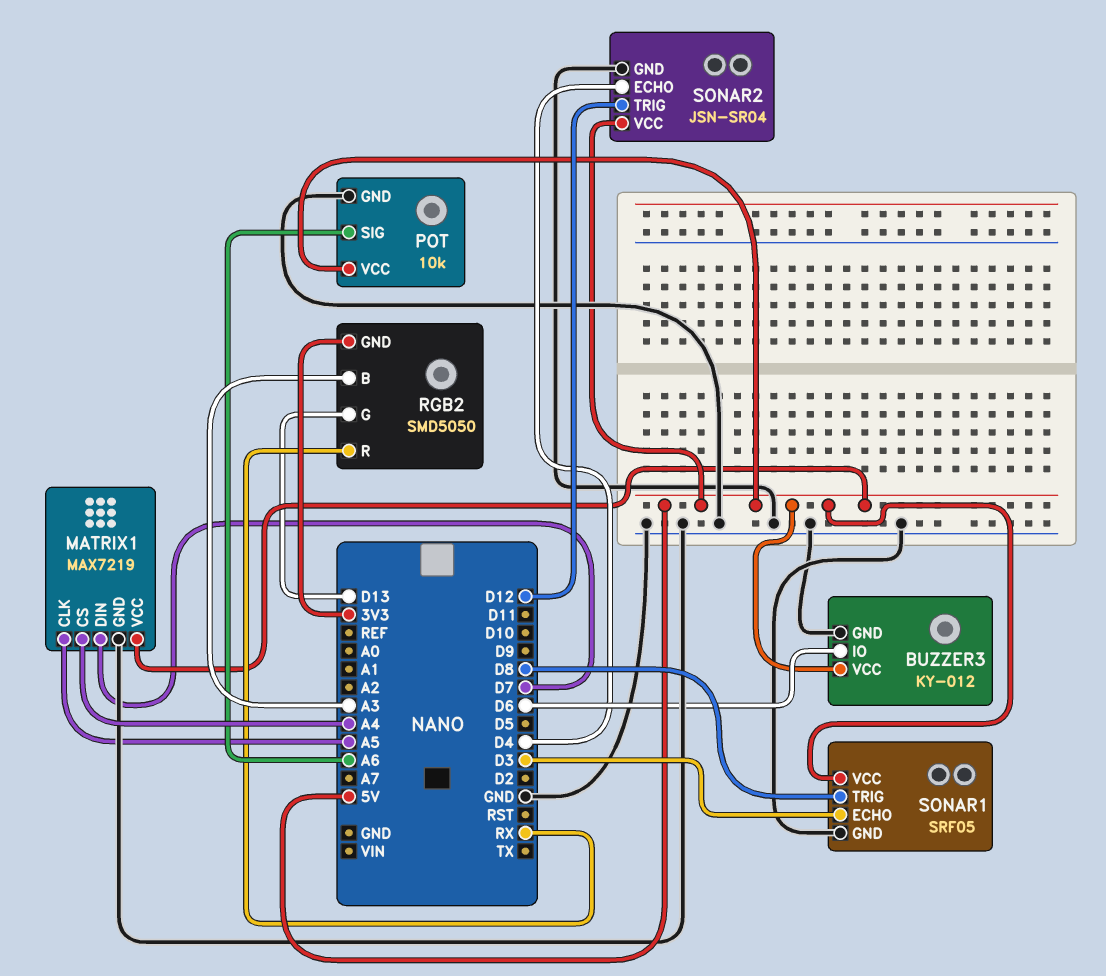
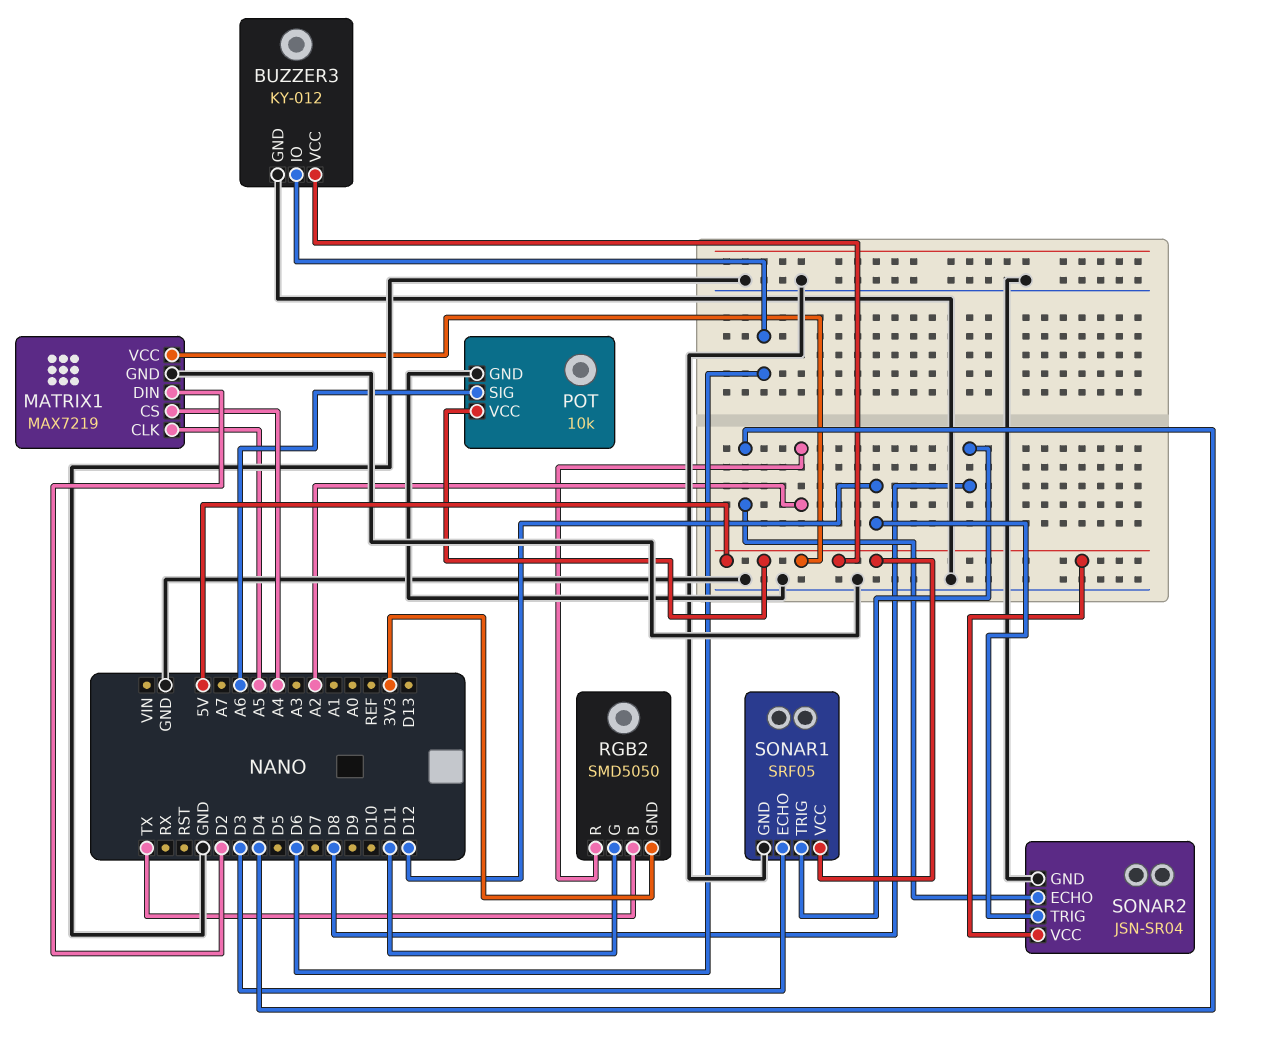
MATRIX1 pin DIN: D7 -> D2
RGB2 pin B: A3 -> TX
RGB2 pin G: D13 -> D11
RGB2 pin R: RX -> A2

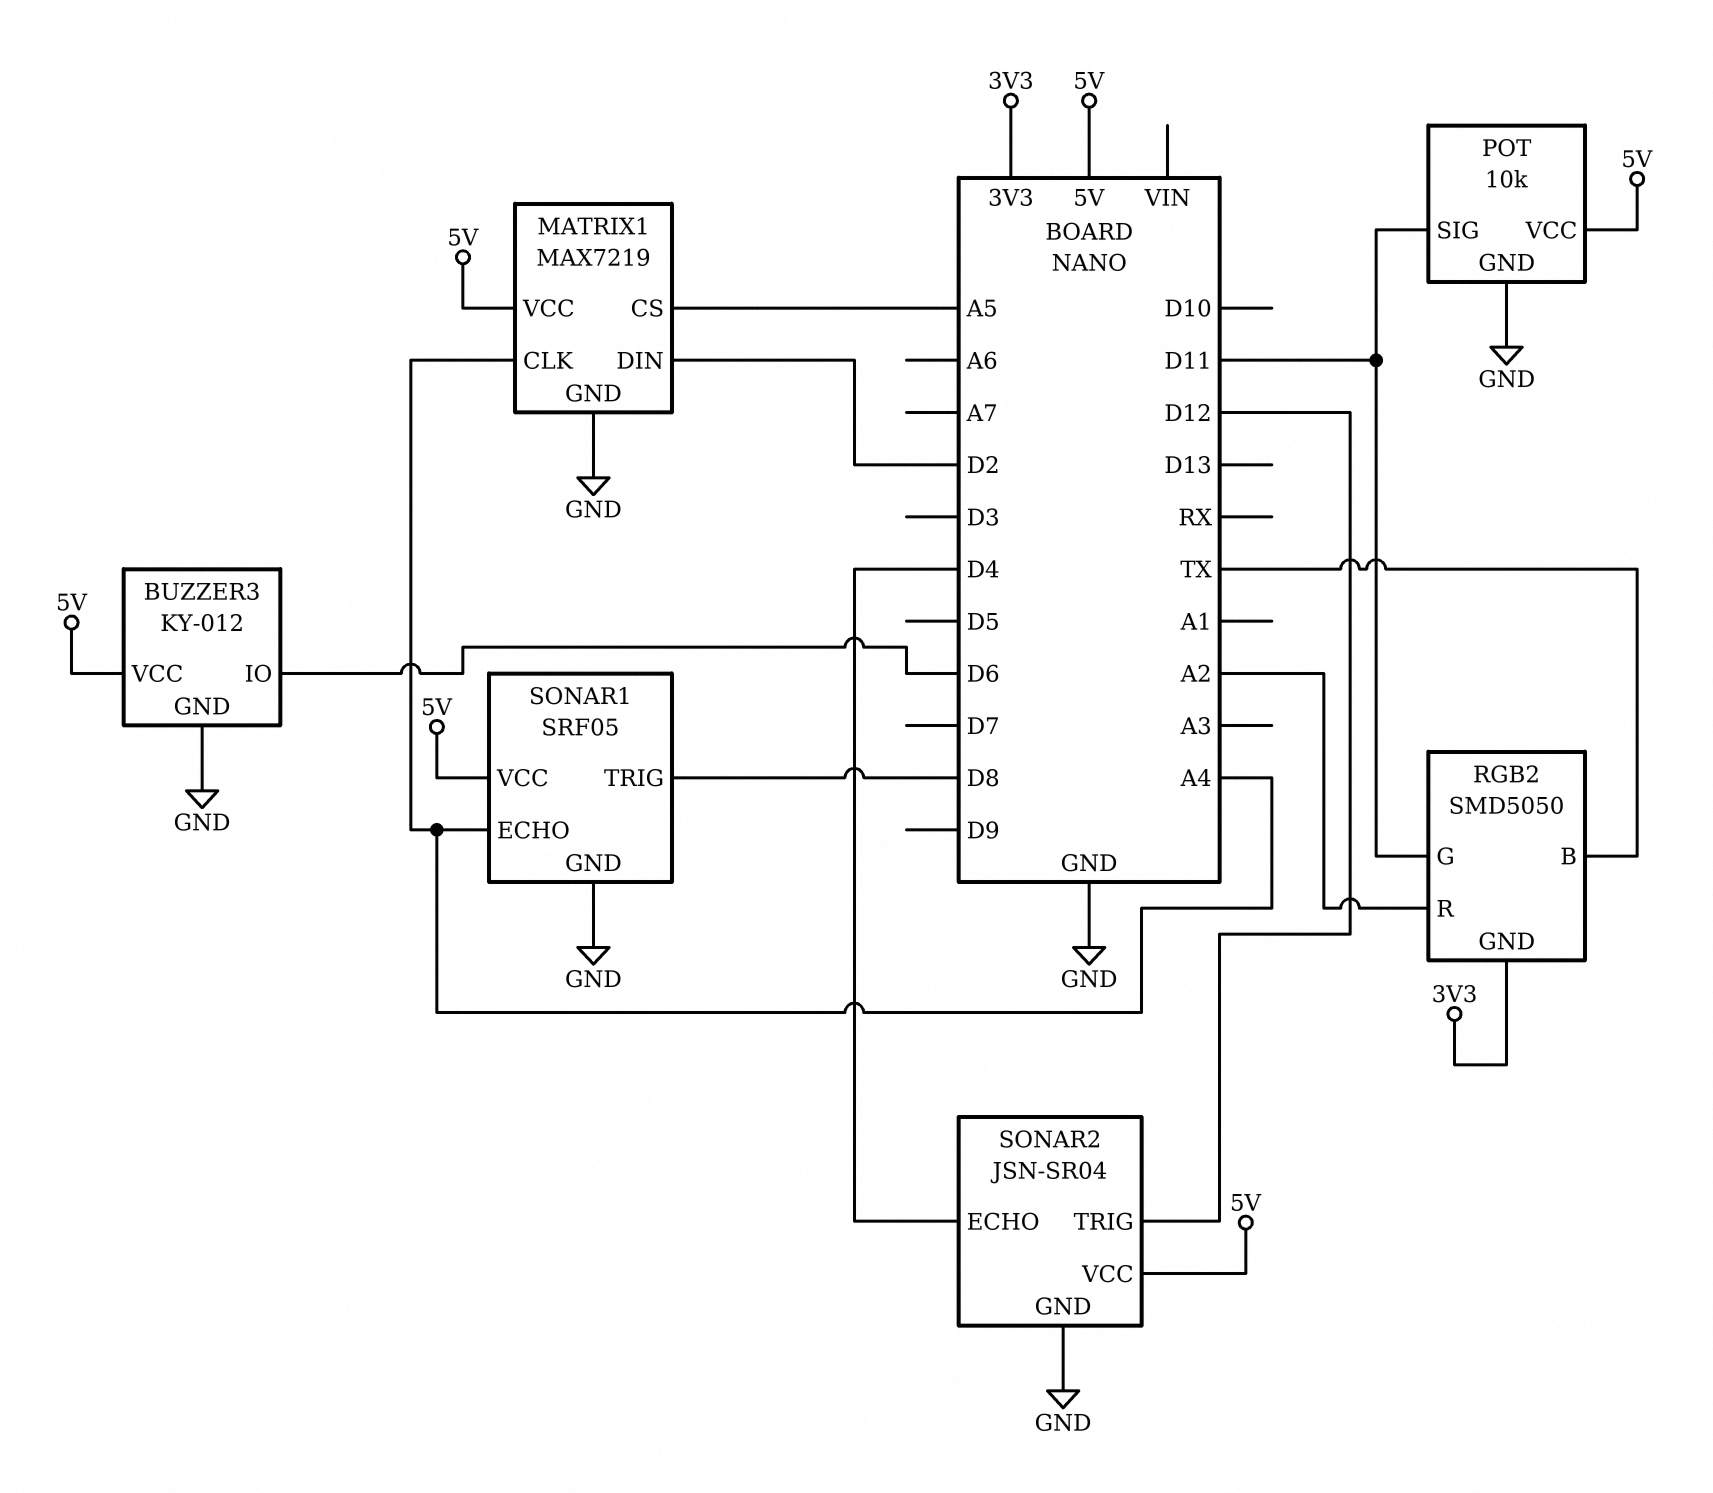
MATRIX1 pin CLK: A5 -> A4
MATRIX1 pin CS: A4 -> A5
POT pin SIG: A6 -> D11
SONAR1 pin ECHO: D3 -> A4

